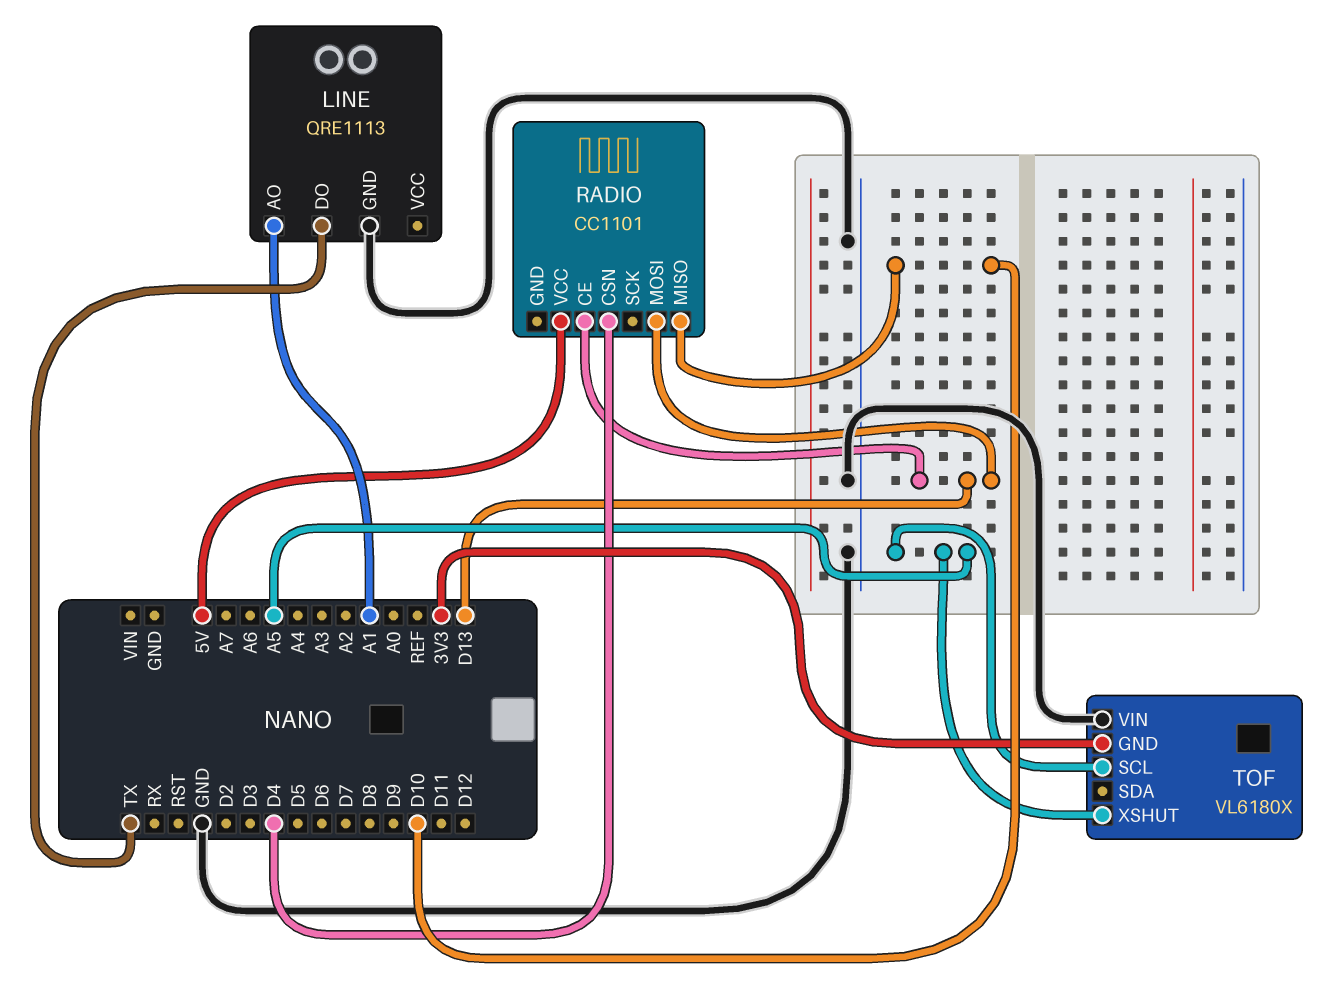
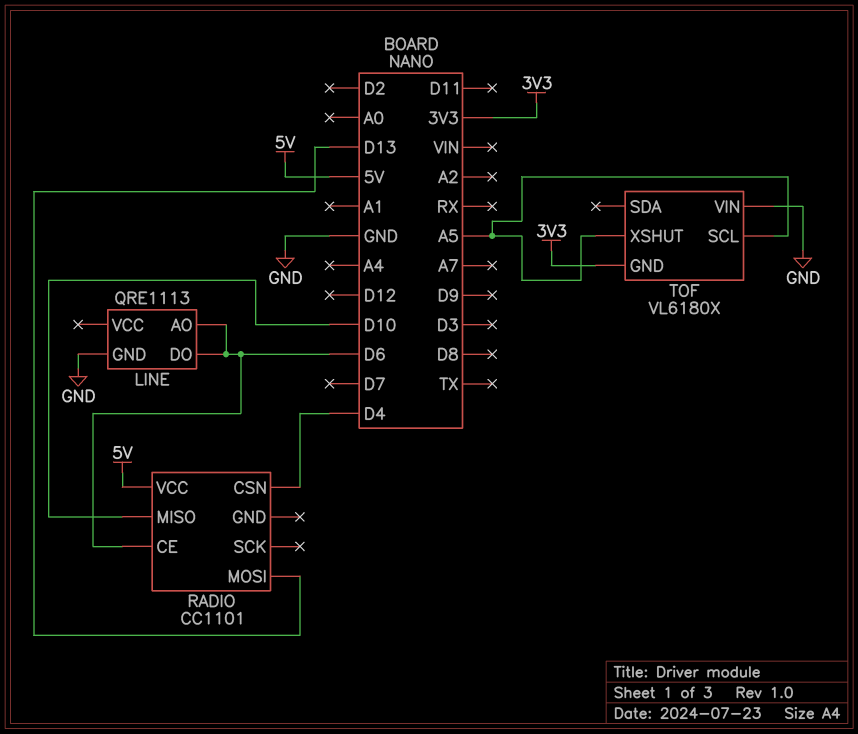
LINE pin AO: A1 -> D6
LINE pin DO: TX -> D6
RADIO pin CE: D13 -> D6

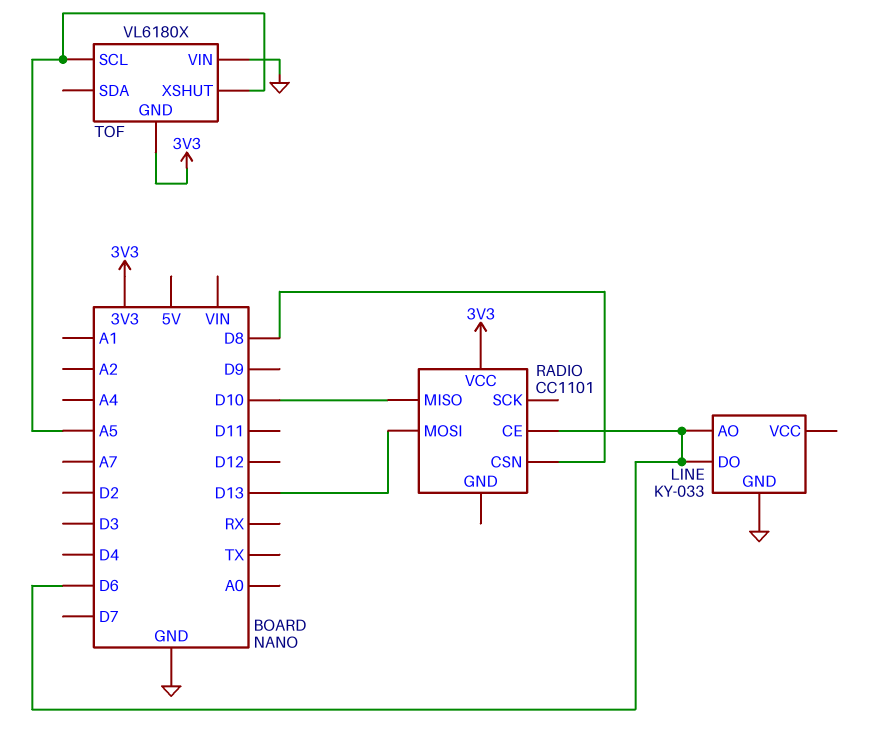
LINE: QRE1113 -> KY-033
RADIO pin CSN: D4 -> D8
RADIO pin VCC: 5V -> 3V3

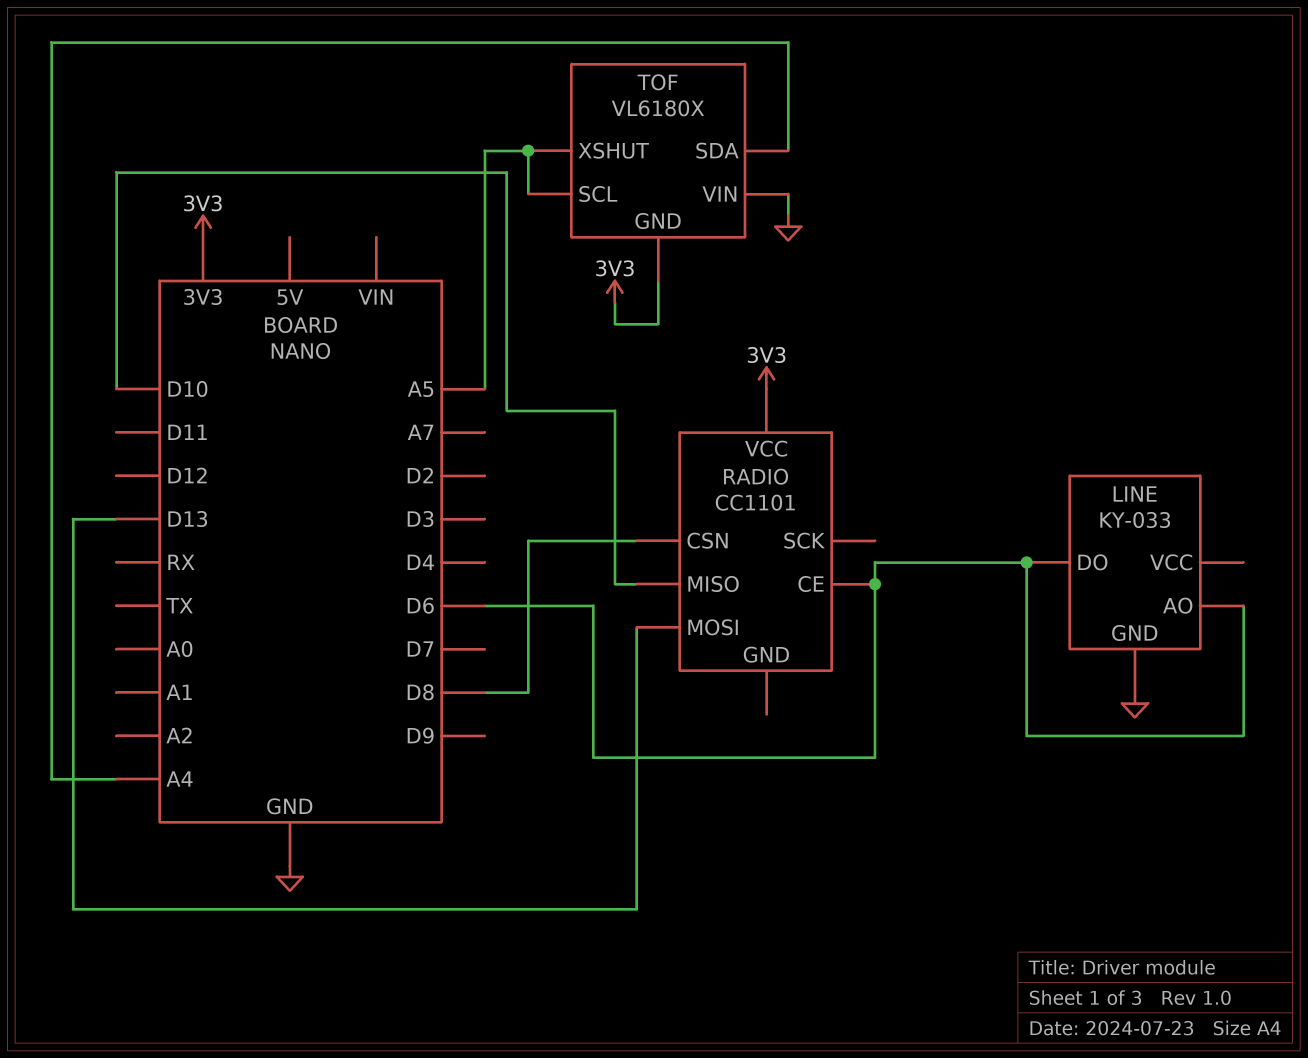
TOF pin SDA: none -> A4

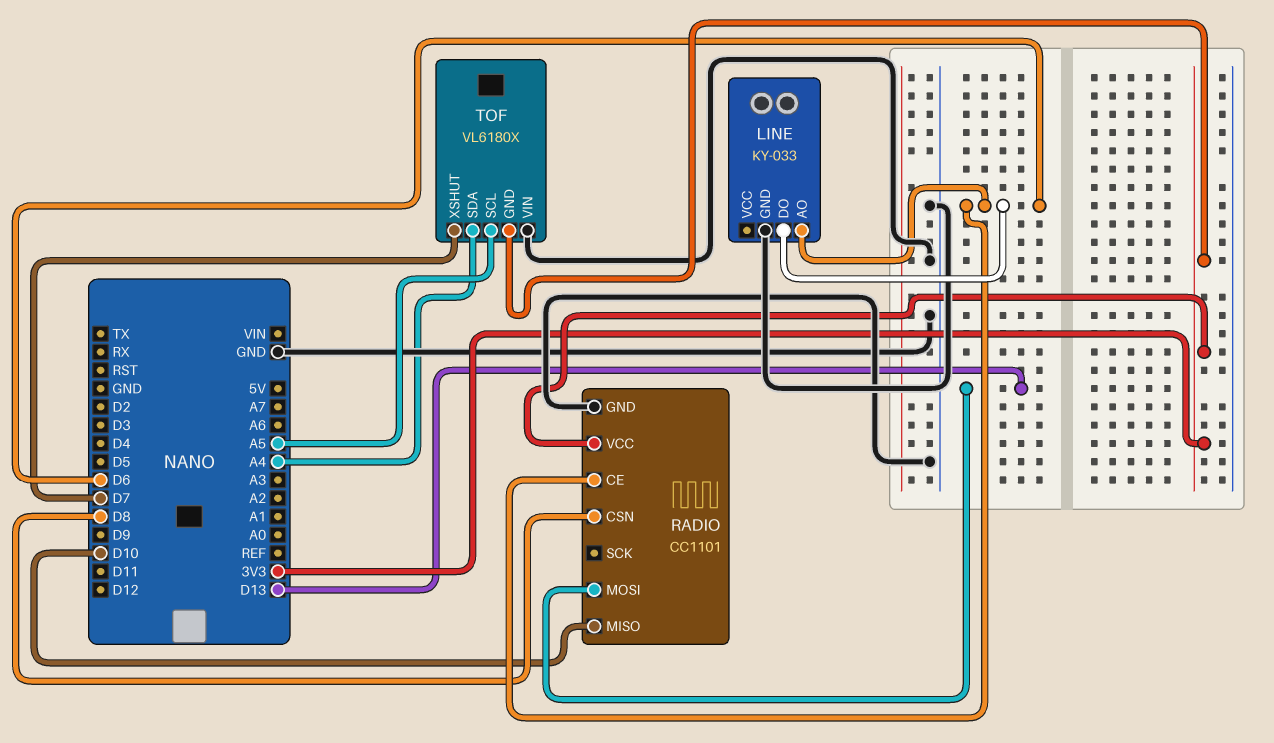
RADIO pin GND: none -> GND
TOF pin XSHUT: A5 -> D7

